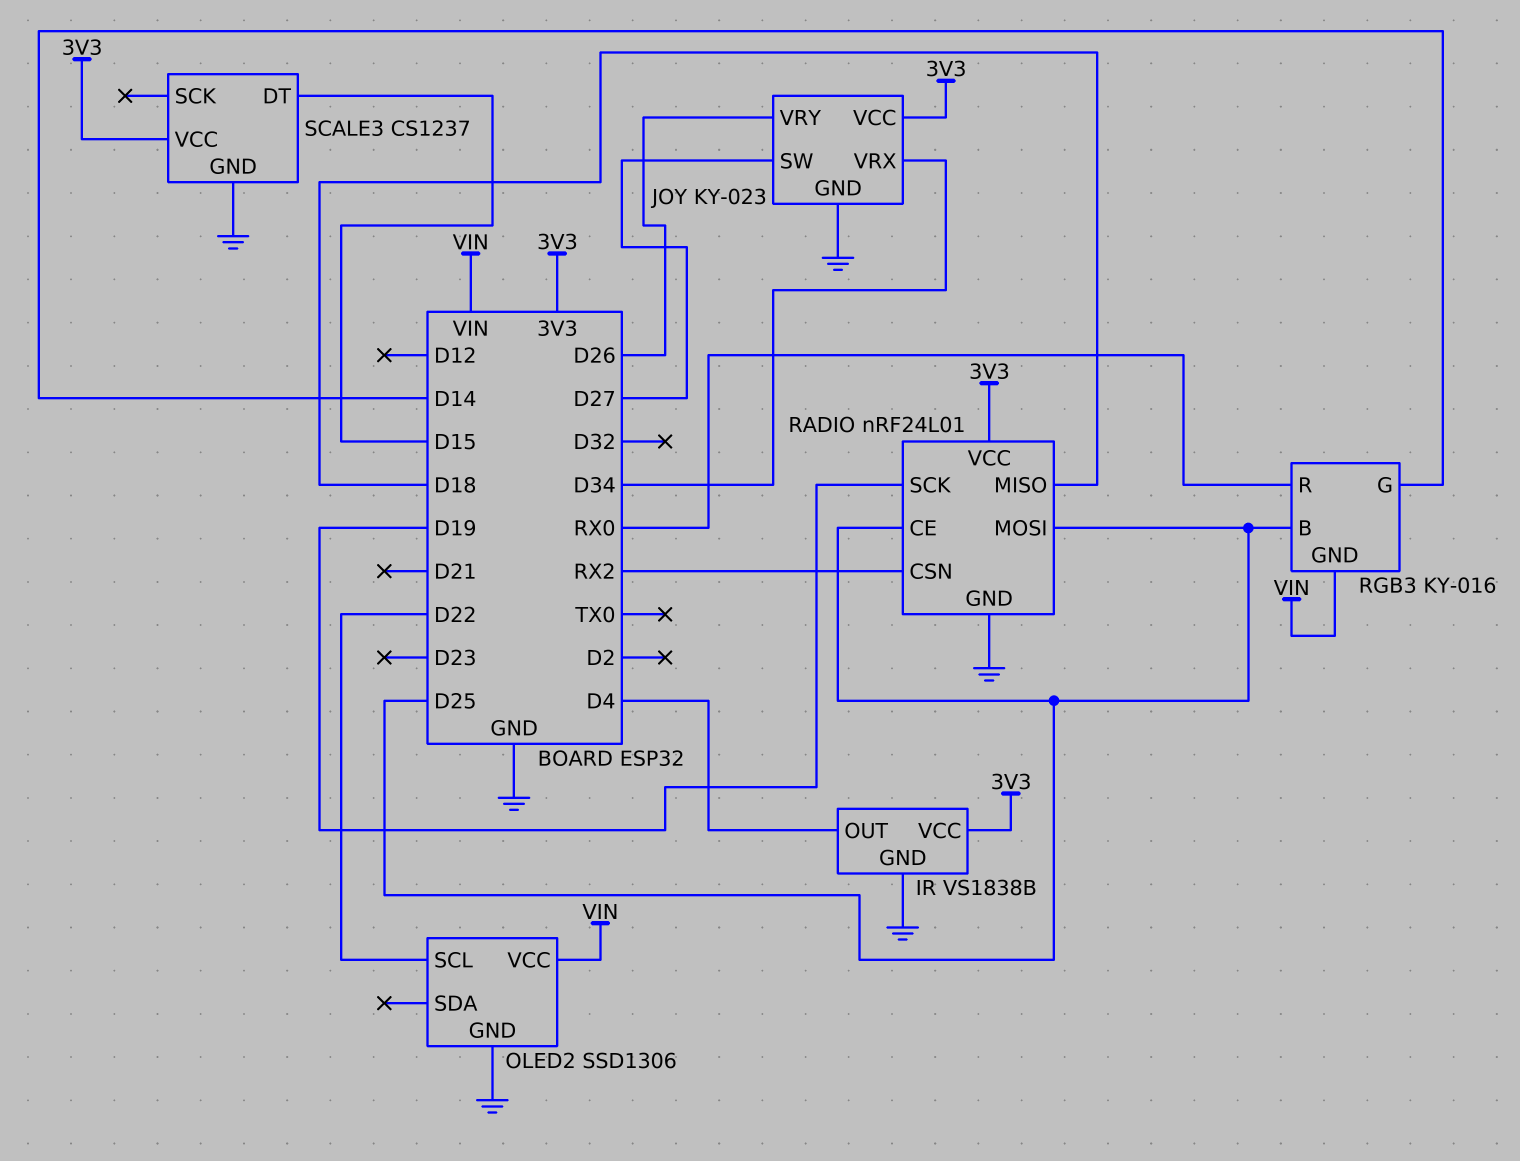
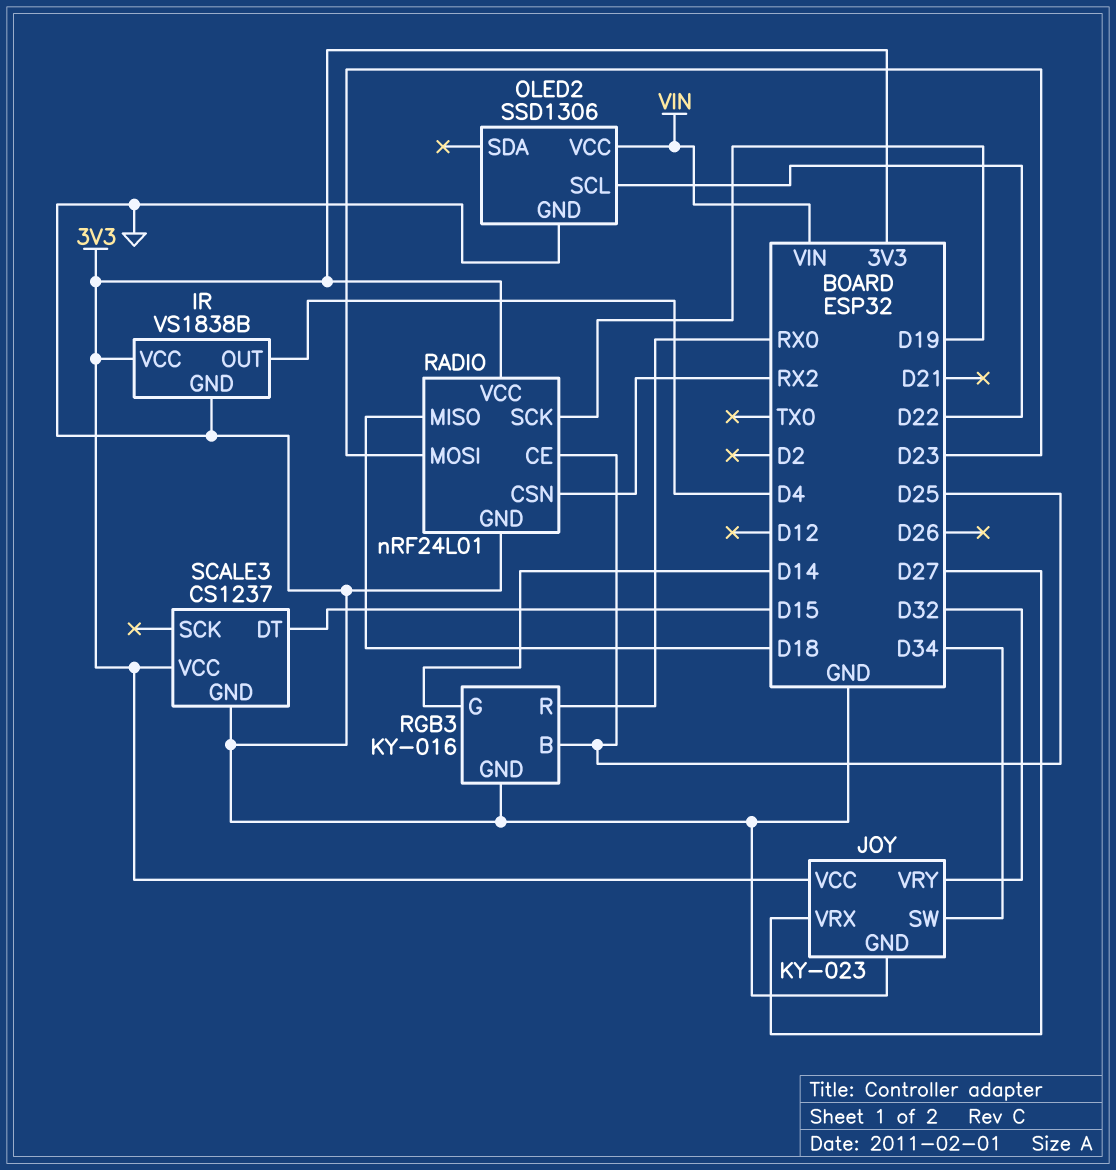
JOY pin SW: D27 -> D34
JOY pin VRX: D34 -> D27
JOY pin VRY: D26 -> D32
RADIO pin MOSI: D25 -> D23
RGB3 pin GND: VIN -> GND

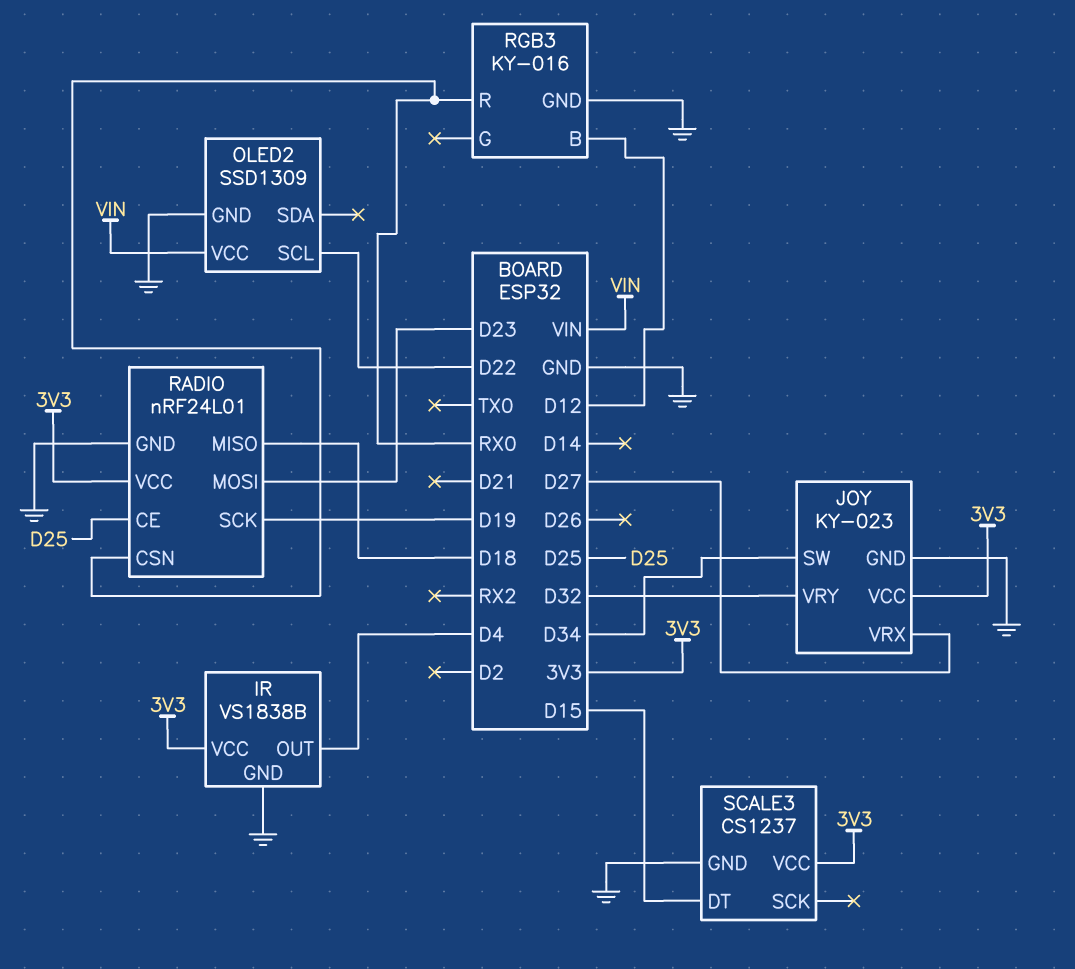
OLED2: SSD1306 -> SSD1309
RADIO pin CSN: RX2 -> RX0
RGB3 pin B: D25 -> D12
RGB3 pin G: D14 -> none

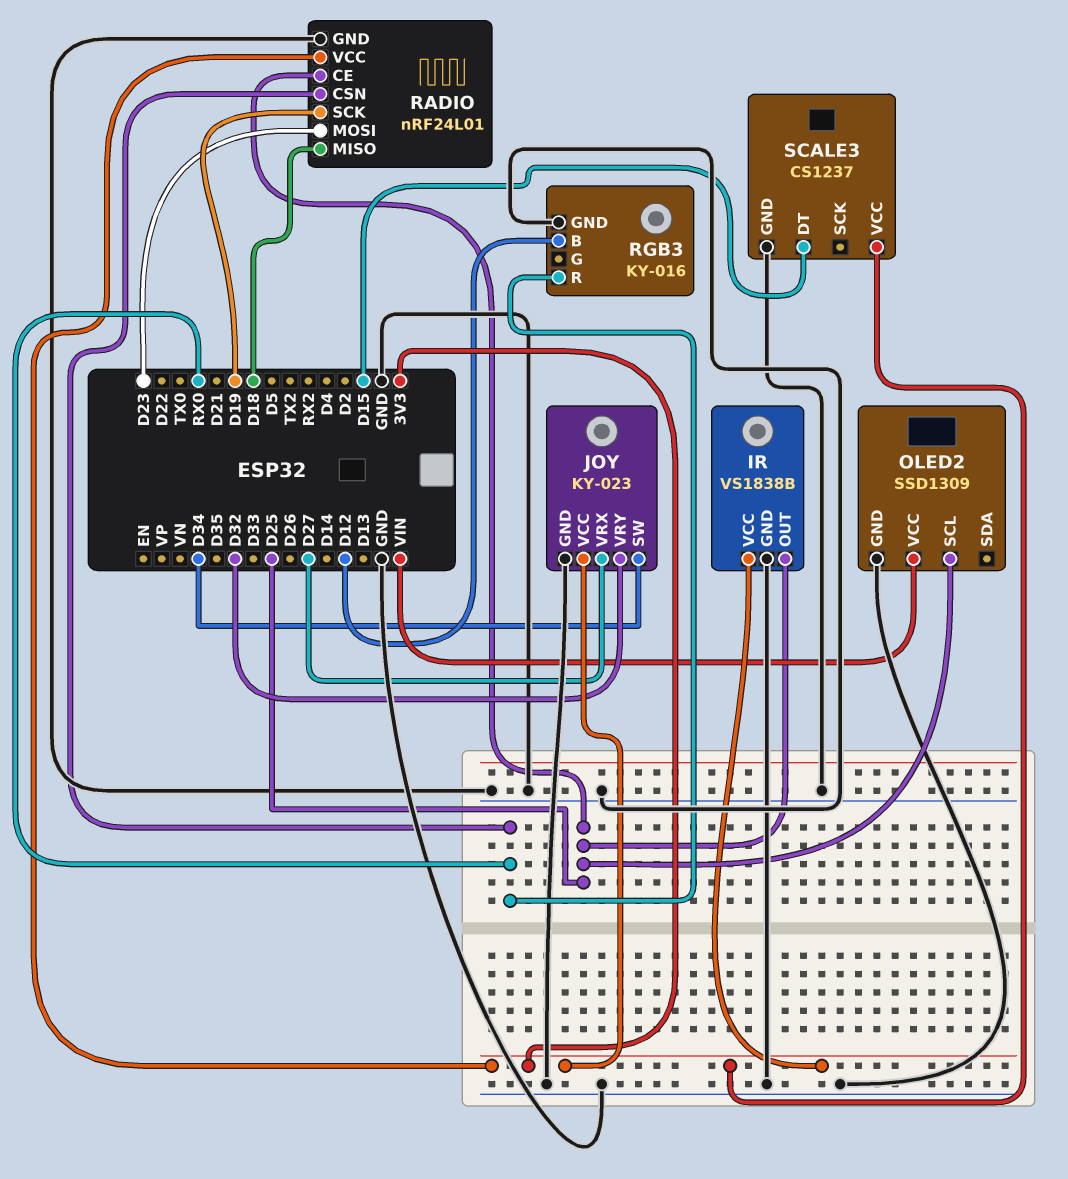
IR pin OUT: D4 -> D25
OLED2 pin SCL: D22 -> D25

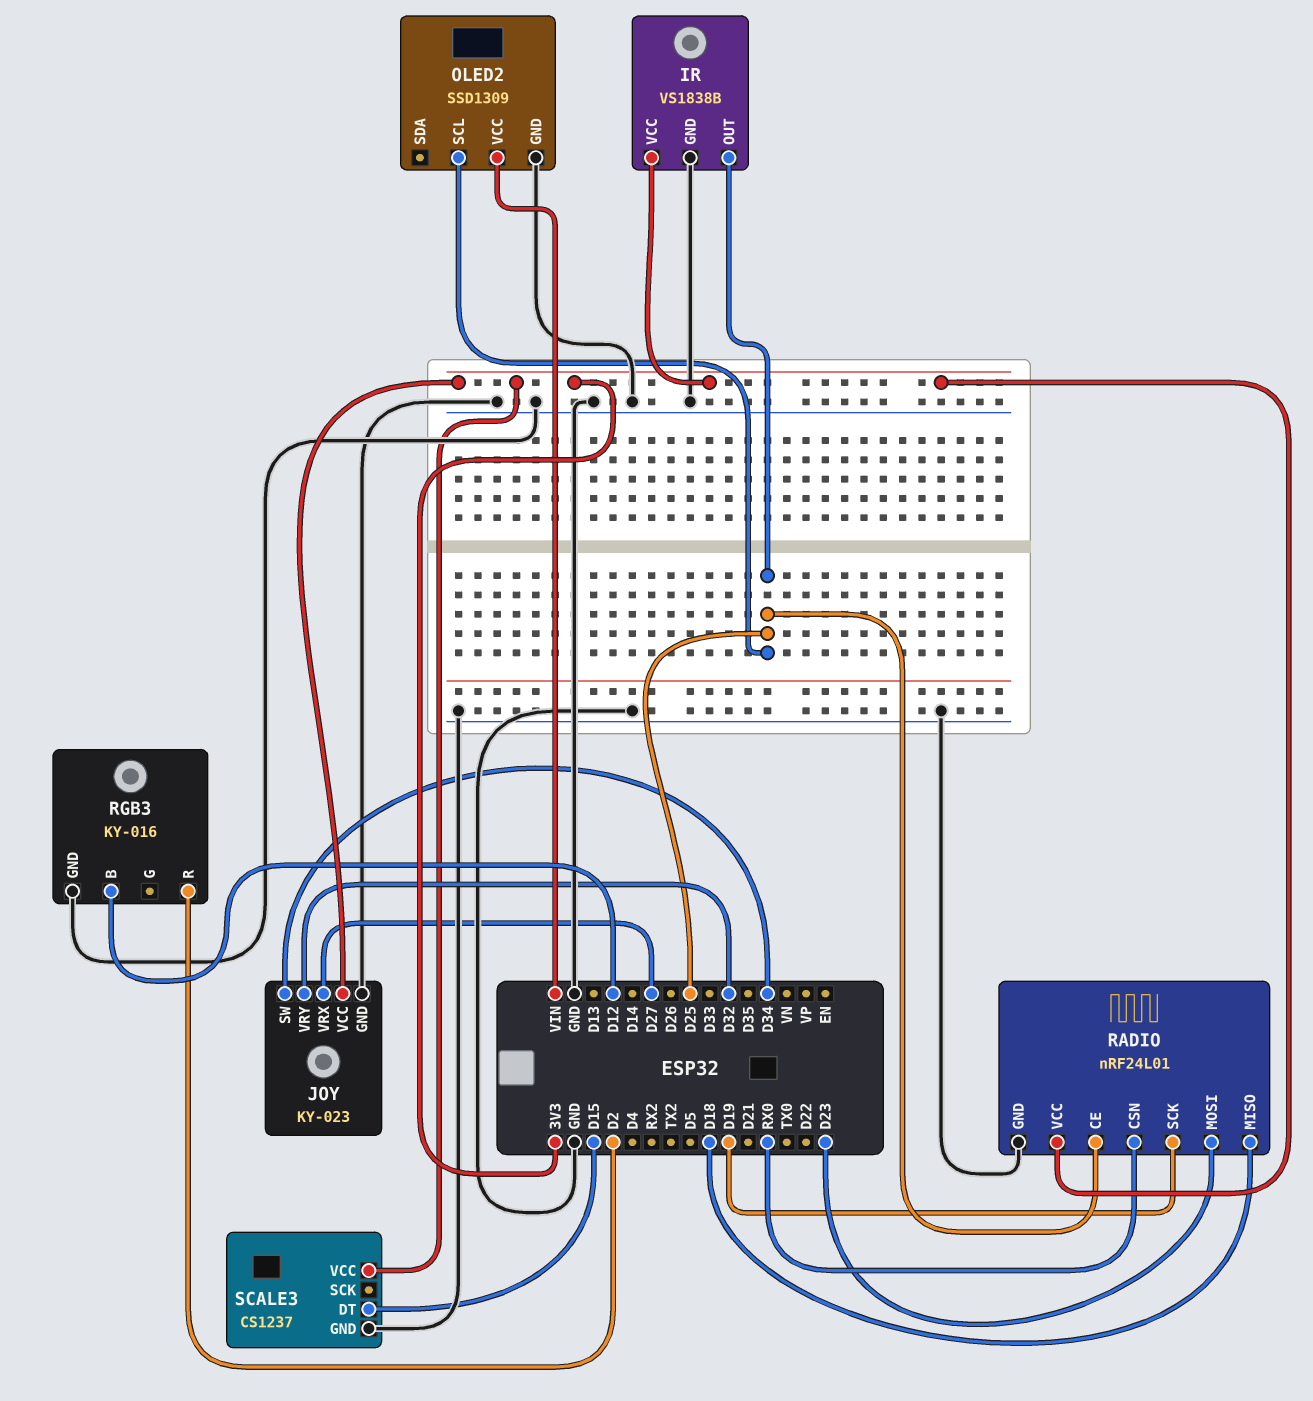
RGB3 pin R: RX0 -> D2

